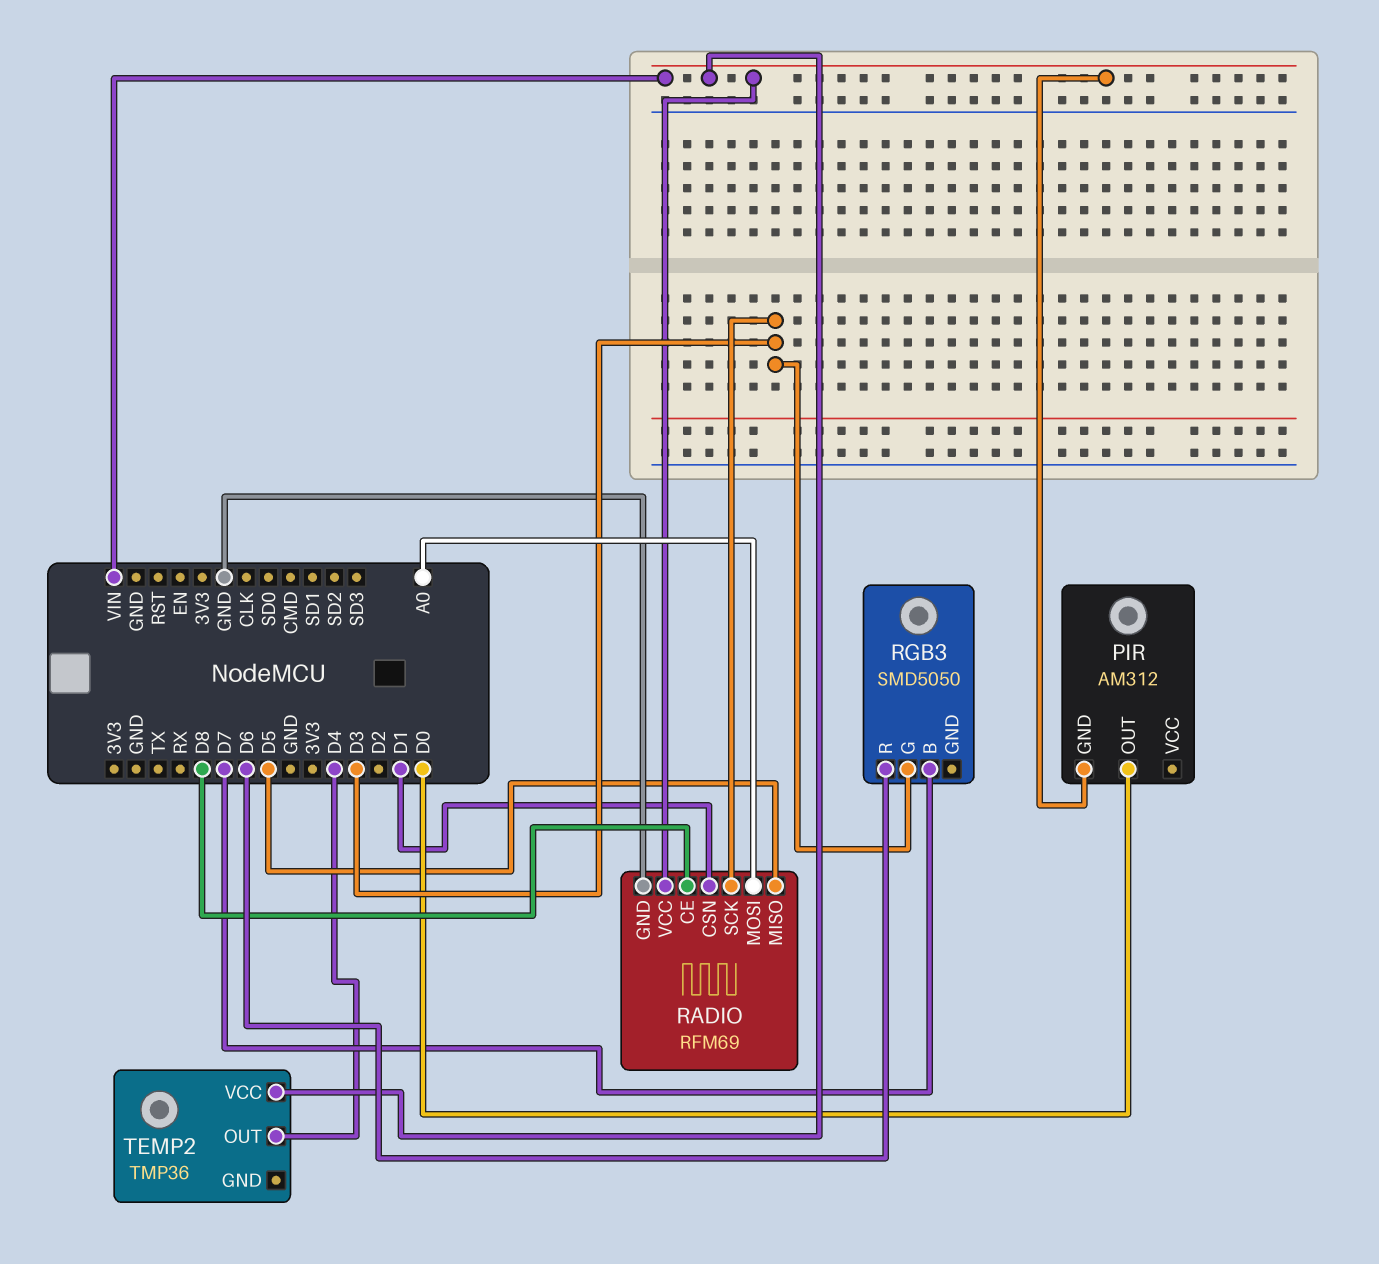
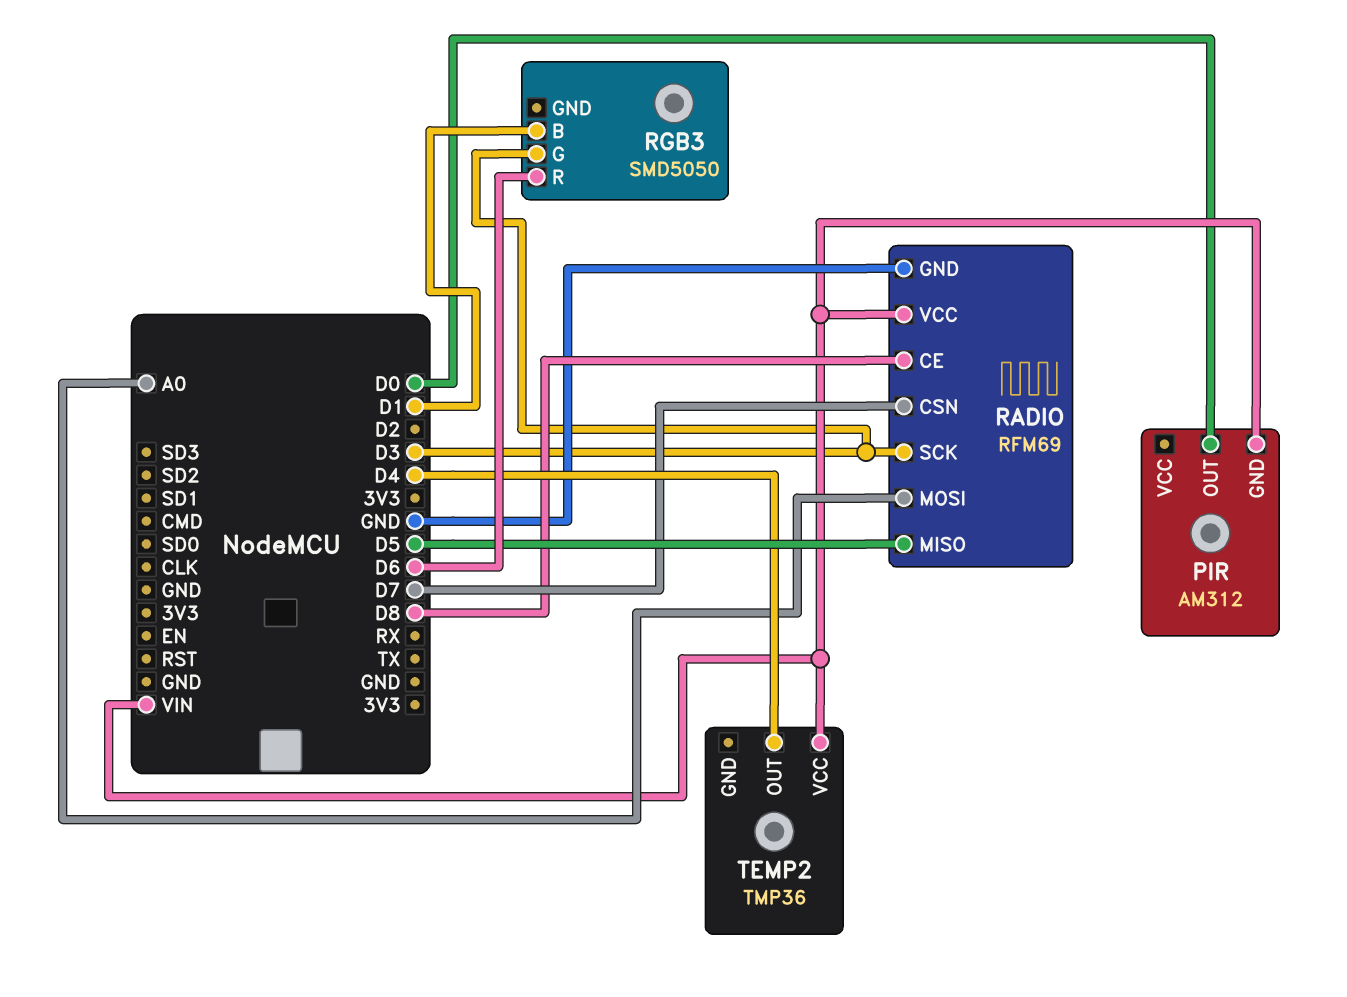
RADIO pin CSN: D1 -> D7
RGB3 pin B: D7 -> D1

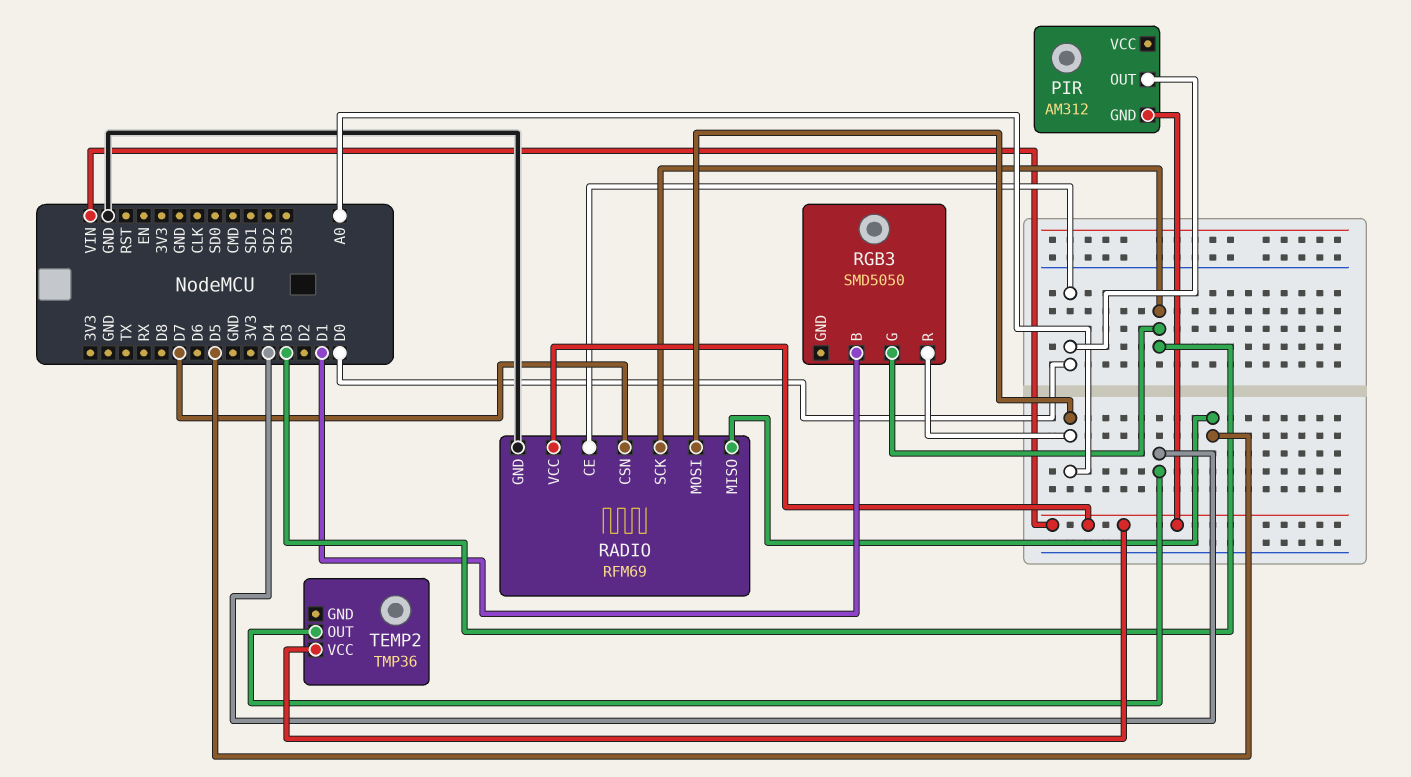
RADIO pin CE: D8 -> D0
RGB3 pin R: D6 -> A0

